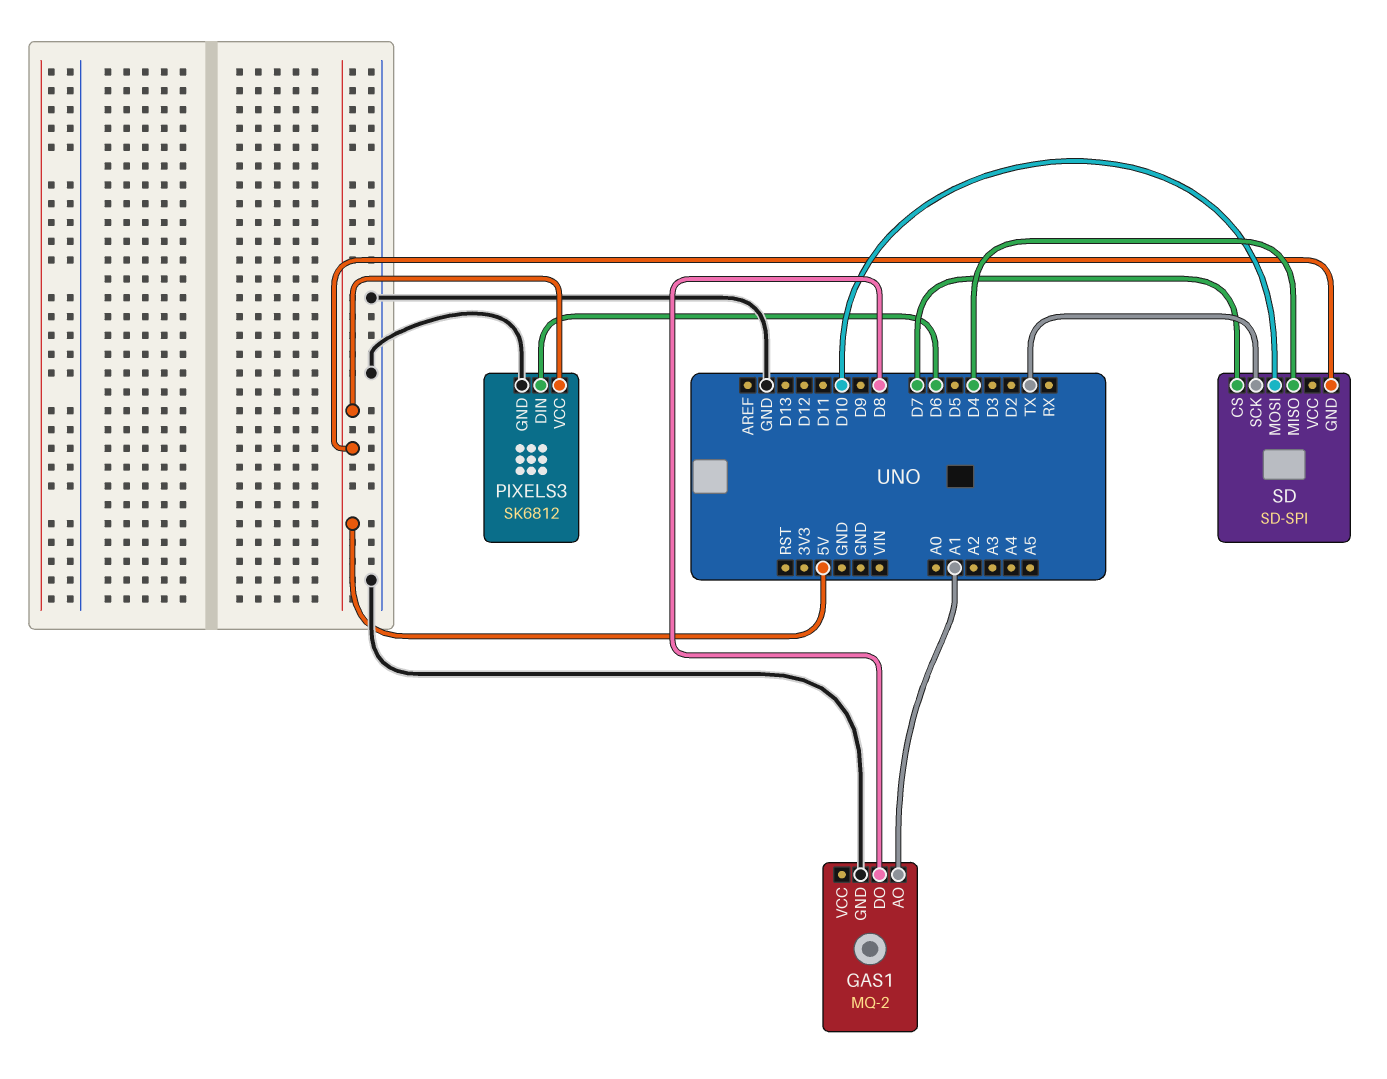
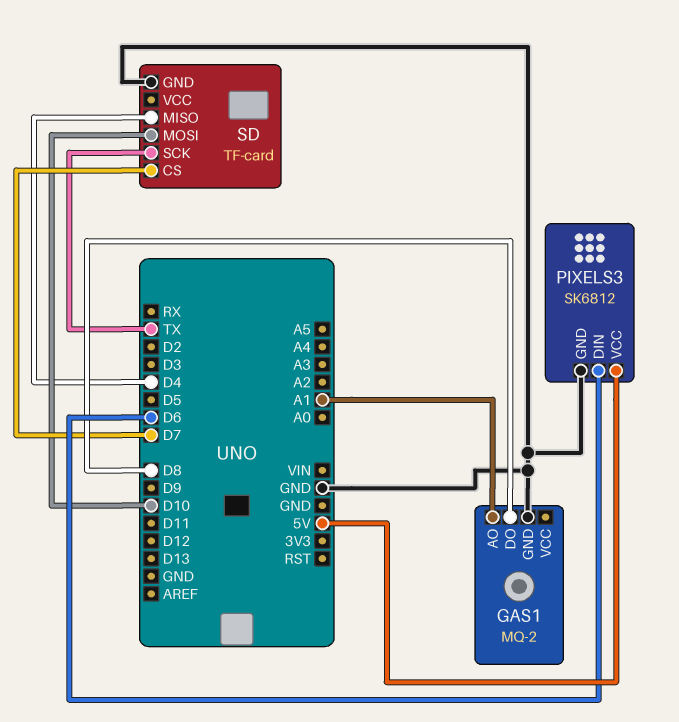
SD: SD-SPI -> TF-card
SD pin GND: 5V -> GND

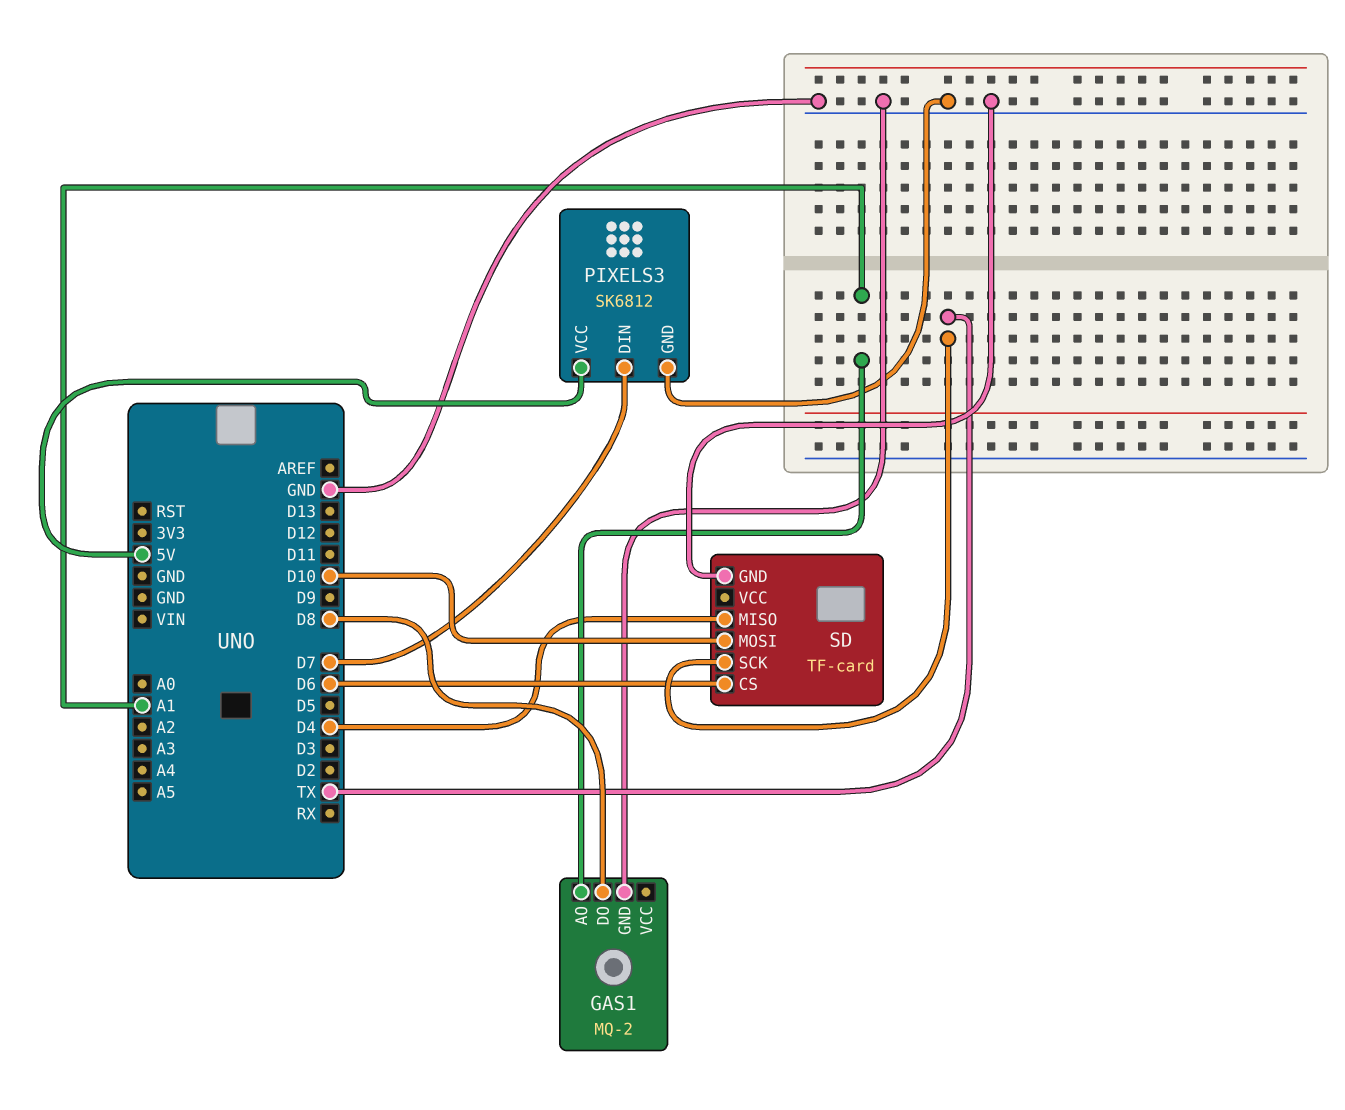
PIXELS3 pin DIN: D6 -> D7
SD pin CS: D7 -> D6

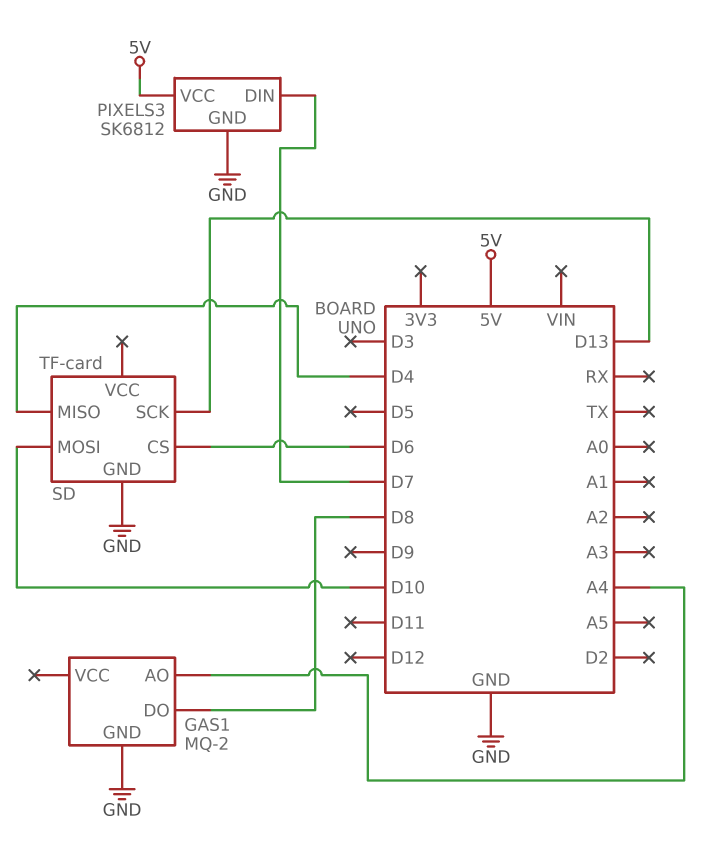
GAS1 pin AO: A1 -> A4
SD pin SCK: TX -> D13

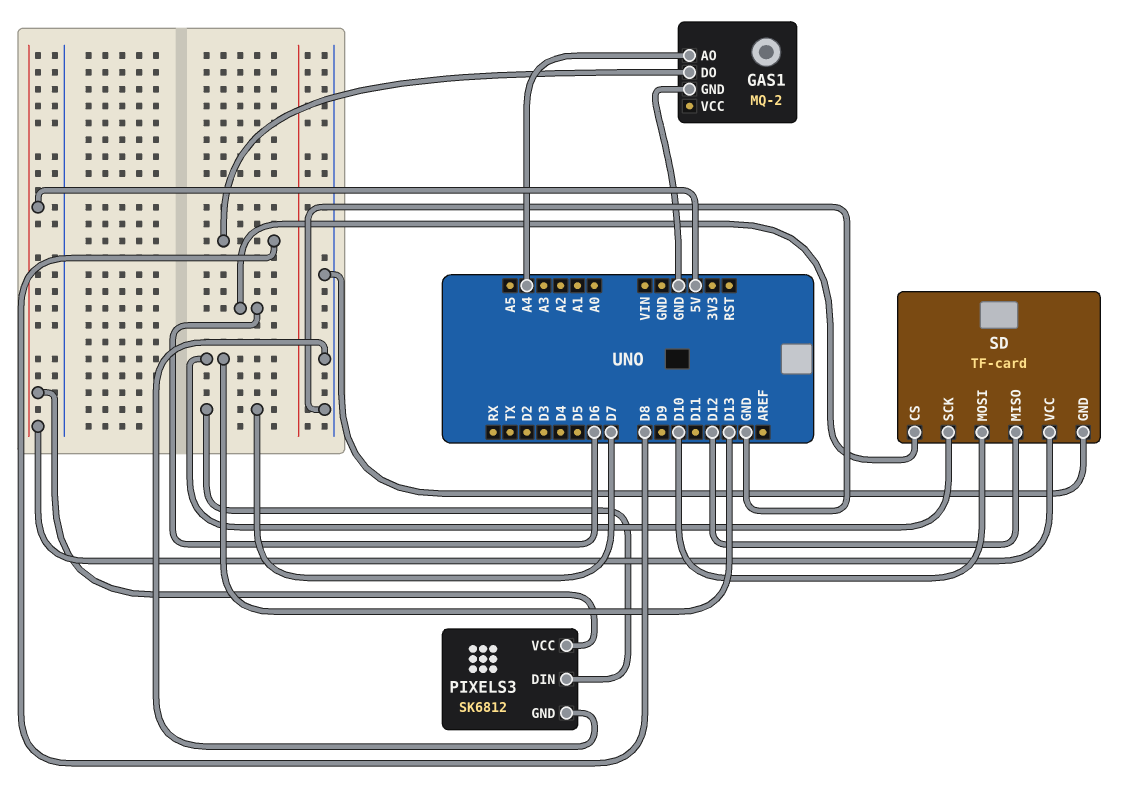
SD pin MISO: D4 -> D12
SD pin VCC: none -> 5V

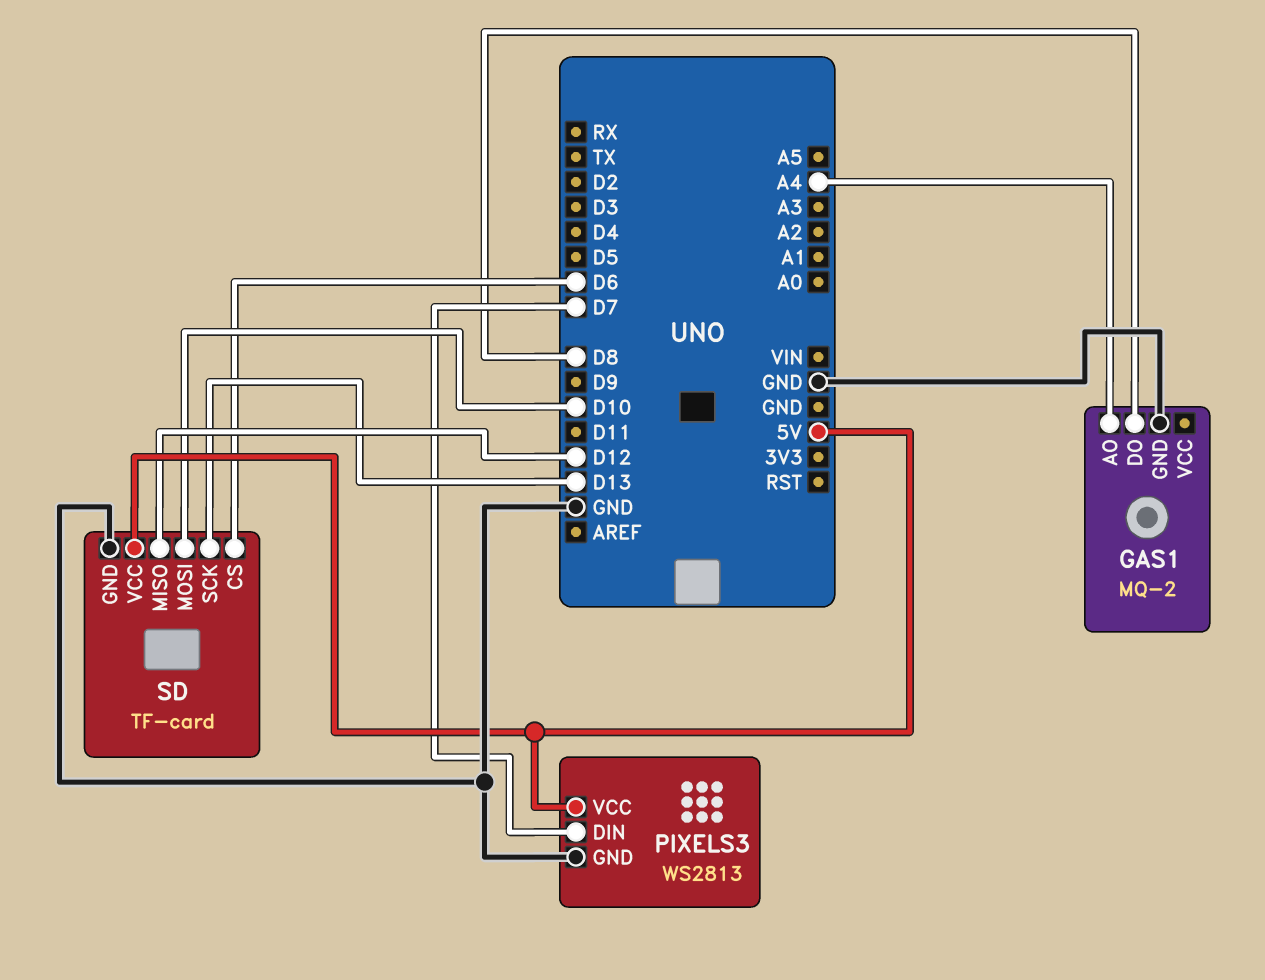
PIXELS3: SK6812 -> WS2813

